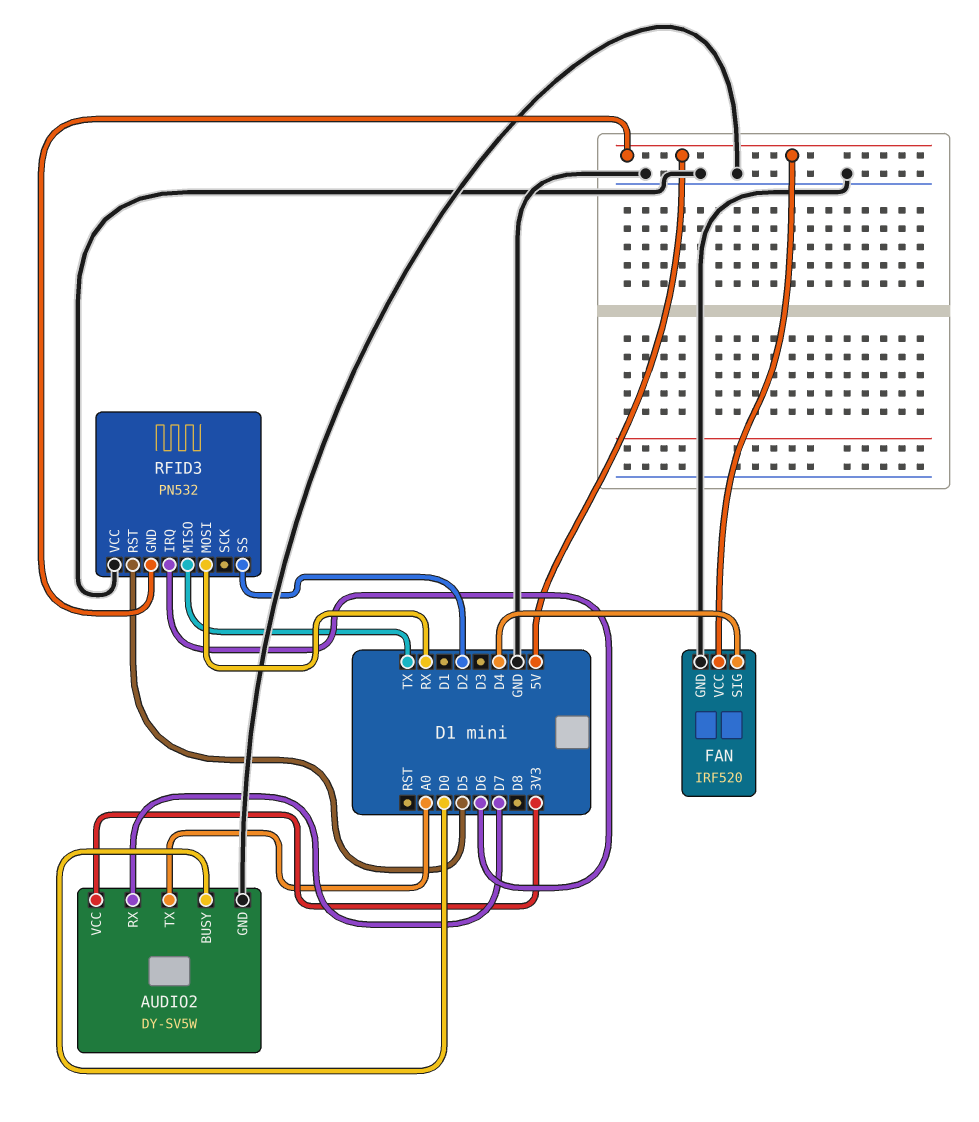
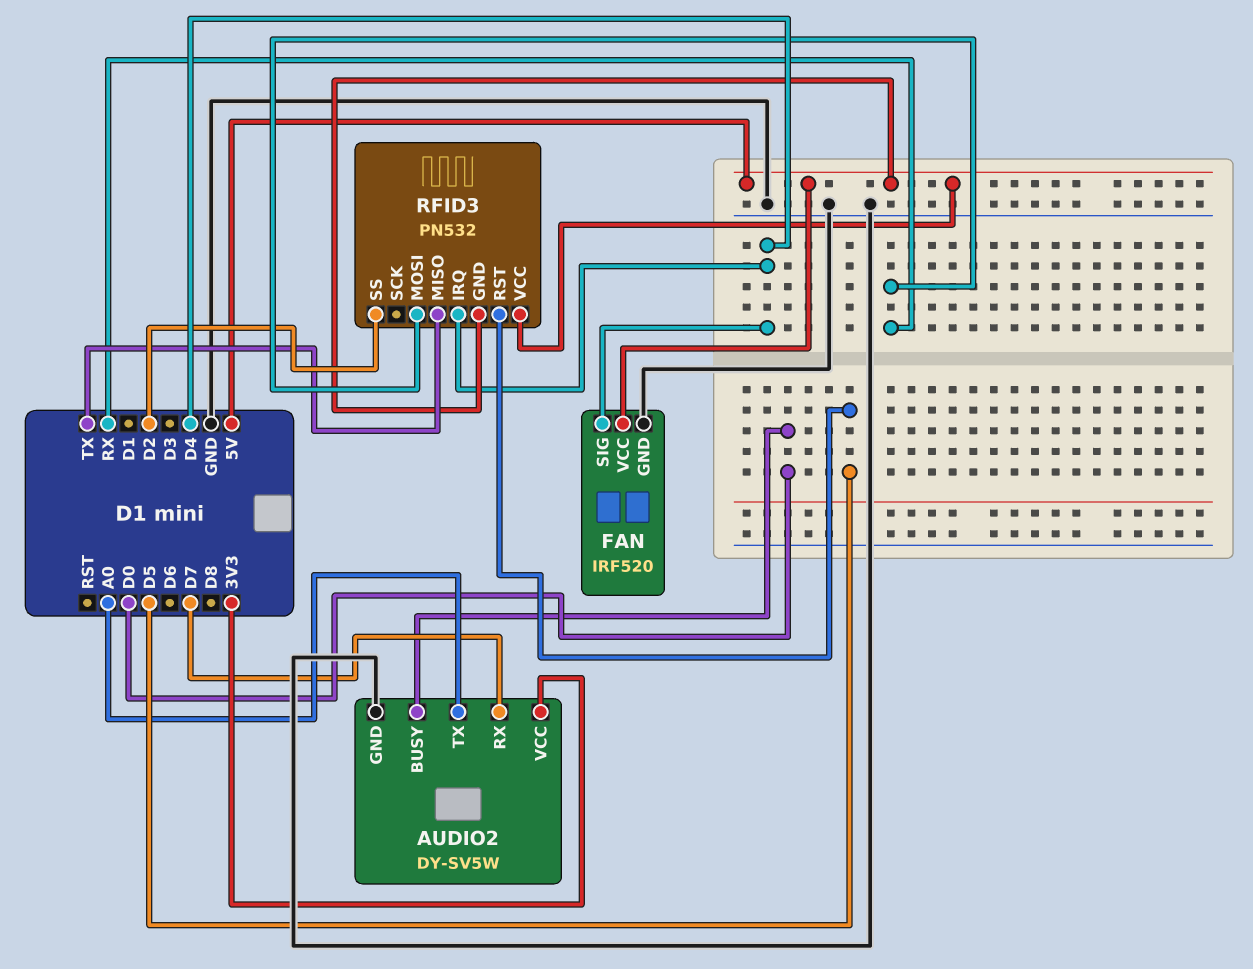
RFID3 pin IRQ: D6 -> D4
RFID3 pin VCC: GND -> 5V

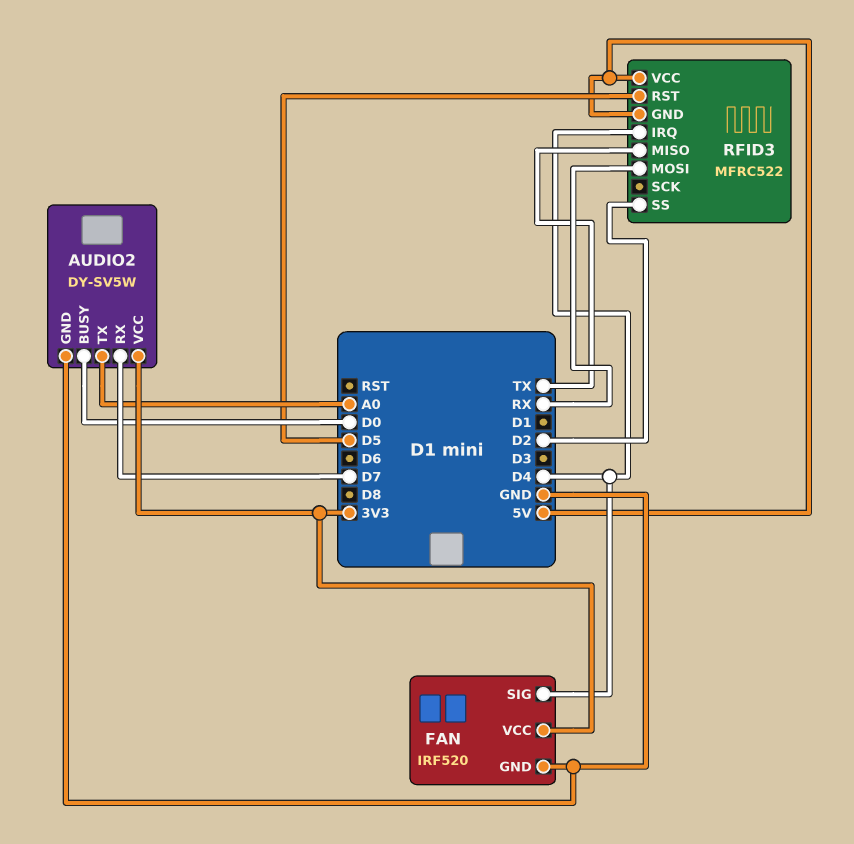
FAN pin VCC: 5V -> 3V3
RFID3: PN532 -> MFRC522

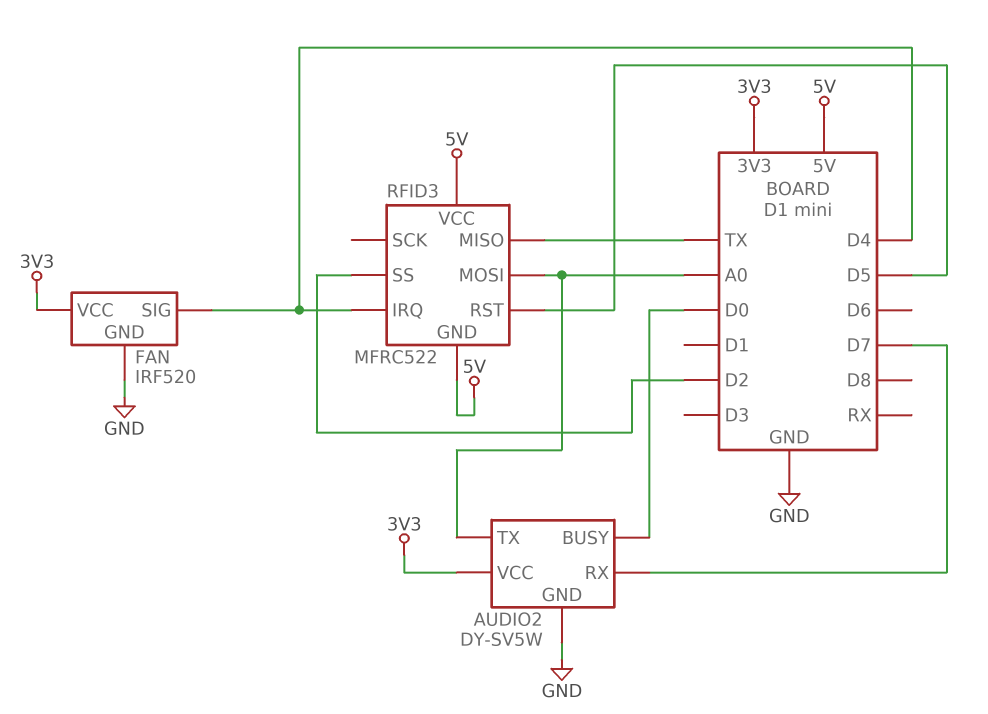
RFID3 pin MOSI: RX -> A0

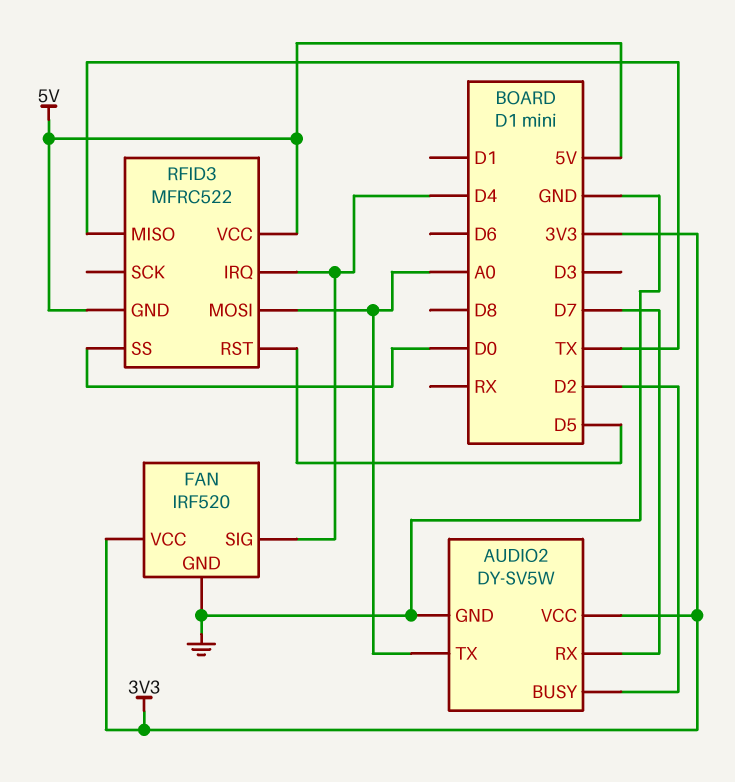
AUDIO2 pin BUSY: D0 -> D2
RFID3 pin SS: D2 -> D0

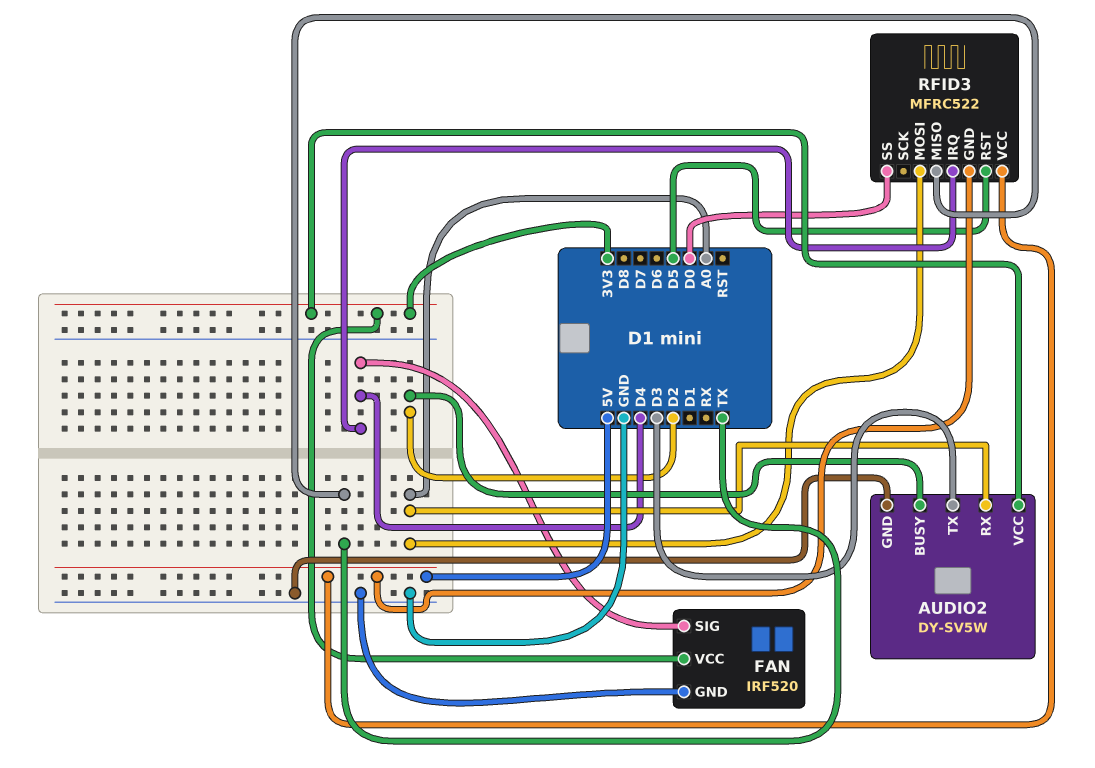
AUDIO2 pin RX: D7 -> A0
AUDIO2 pin TX: A0 -> D3

